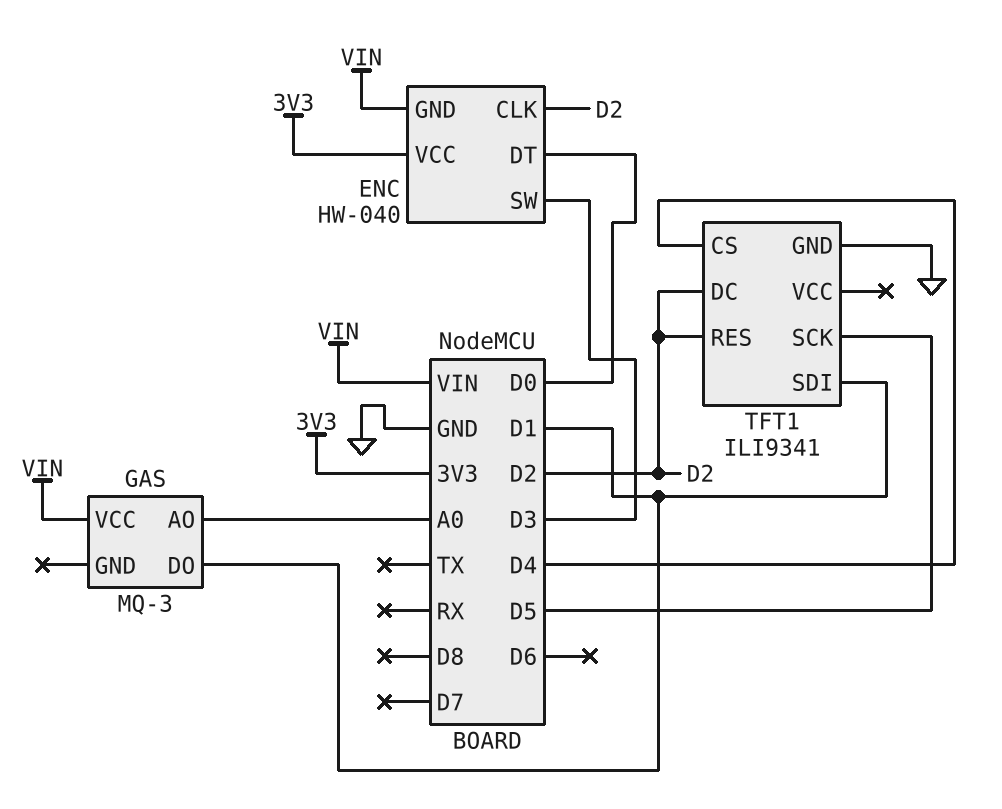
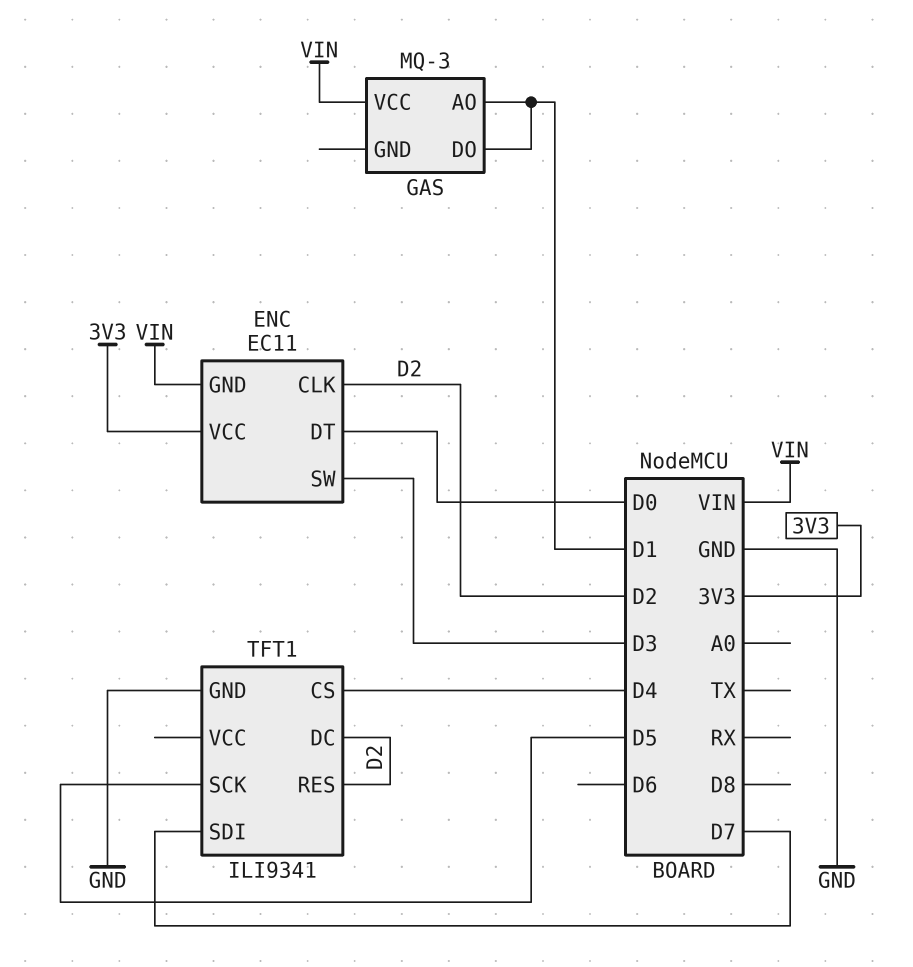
ENC: HW-040 -> EC11
GAS pin AO: A0 -> D1
TFT1 pin SDI: D1 -> D7

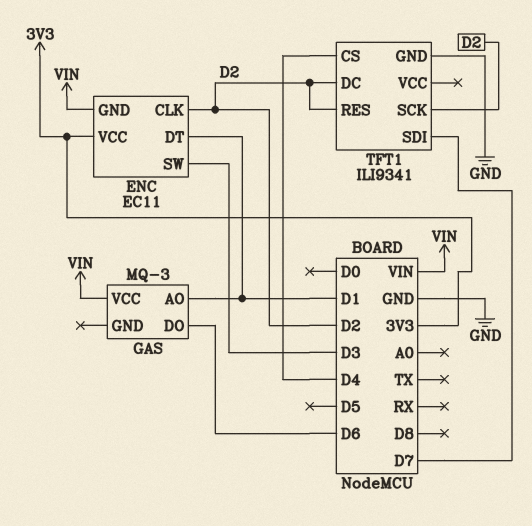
ENC pin DT: D0 -> D1
GAS pin DO: D1 -> D6
TFT1 pin SCK: D5 -> D2

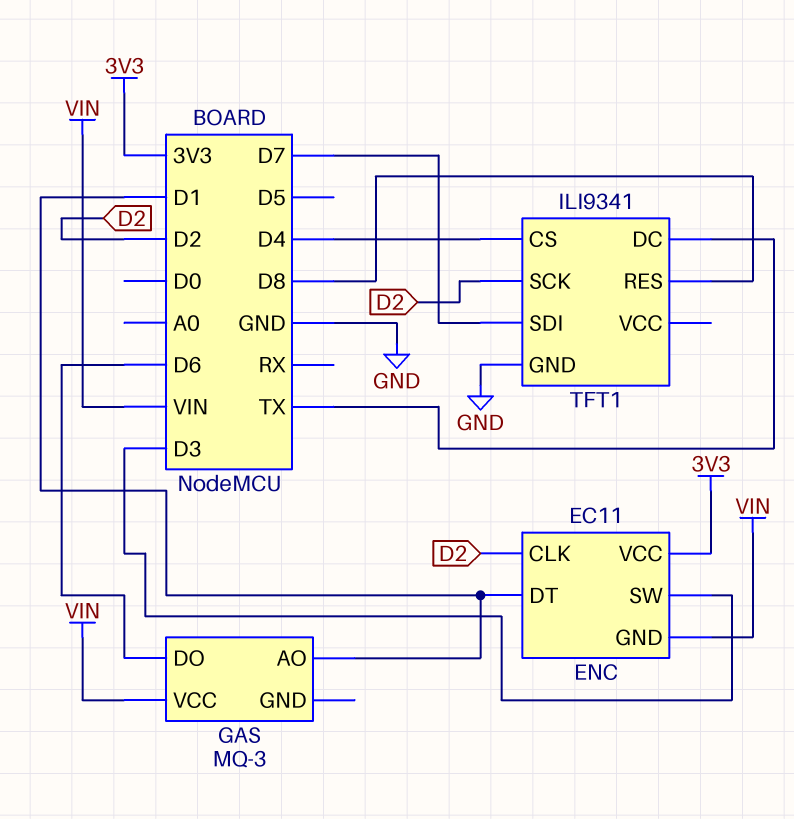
TFT1 pin DC: D2 -> TX
TFT1 pin RES: D2 -> D8

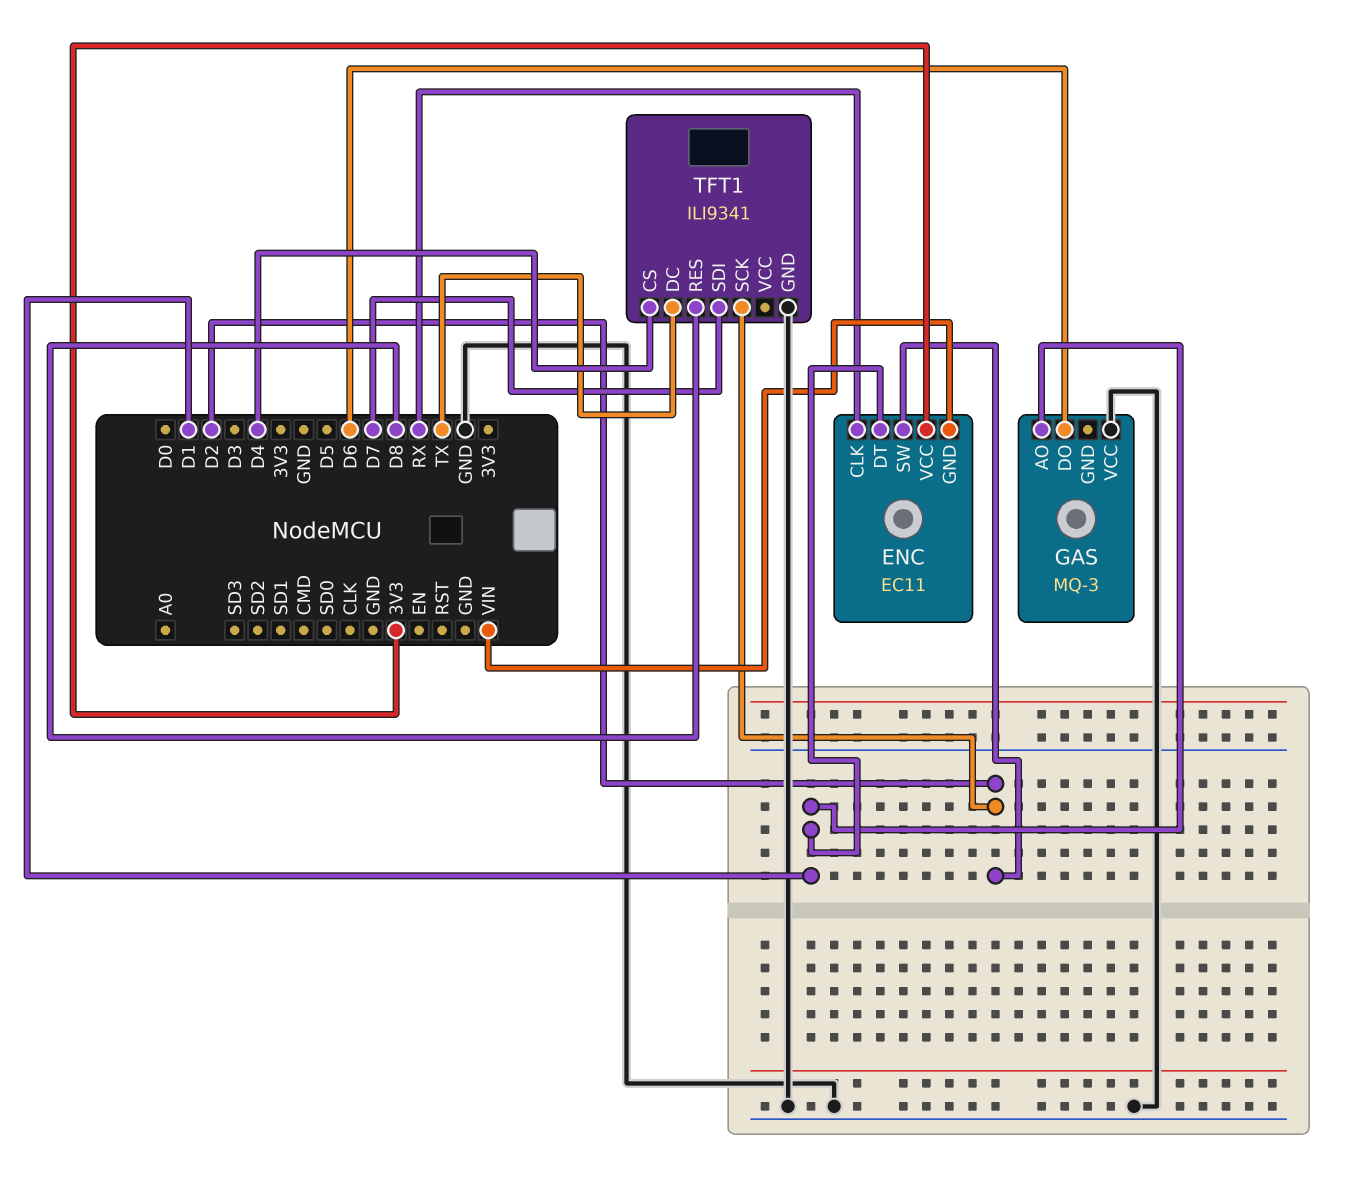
ENC pin CLK: D2 -> RX
ENC pin SW: D3 -> D2
GAS pin VCC: VIN -> GND

